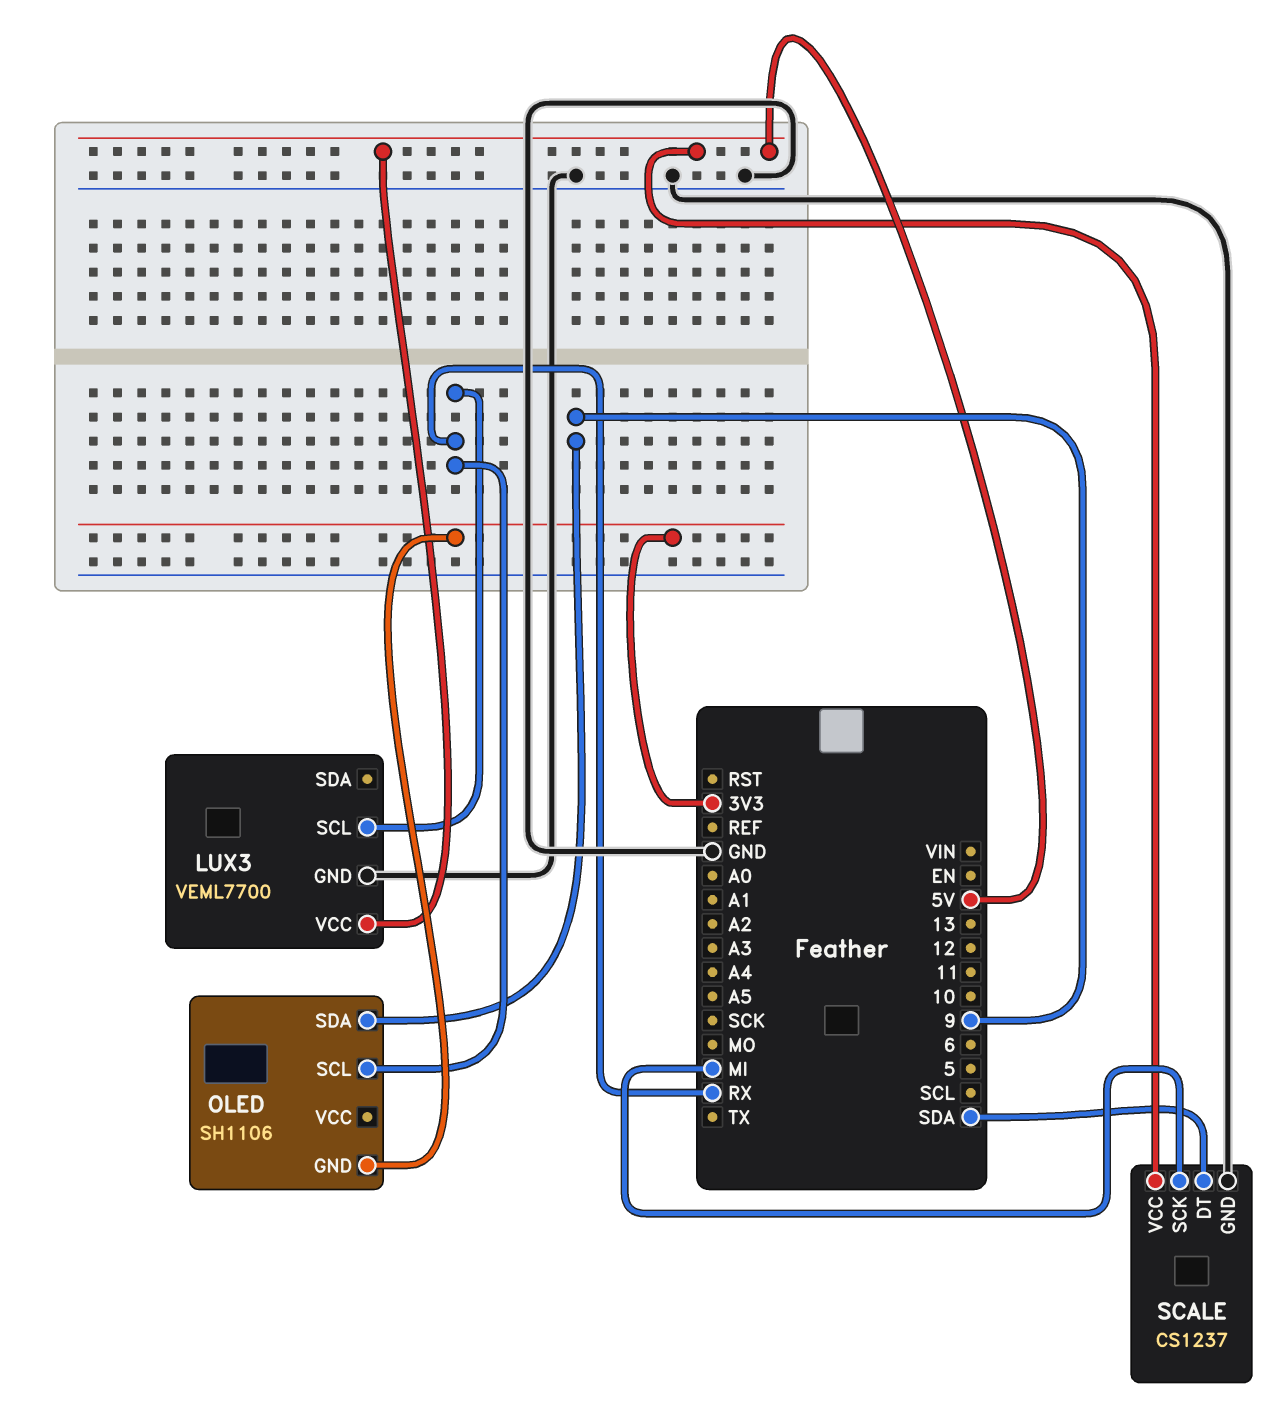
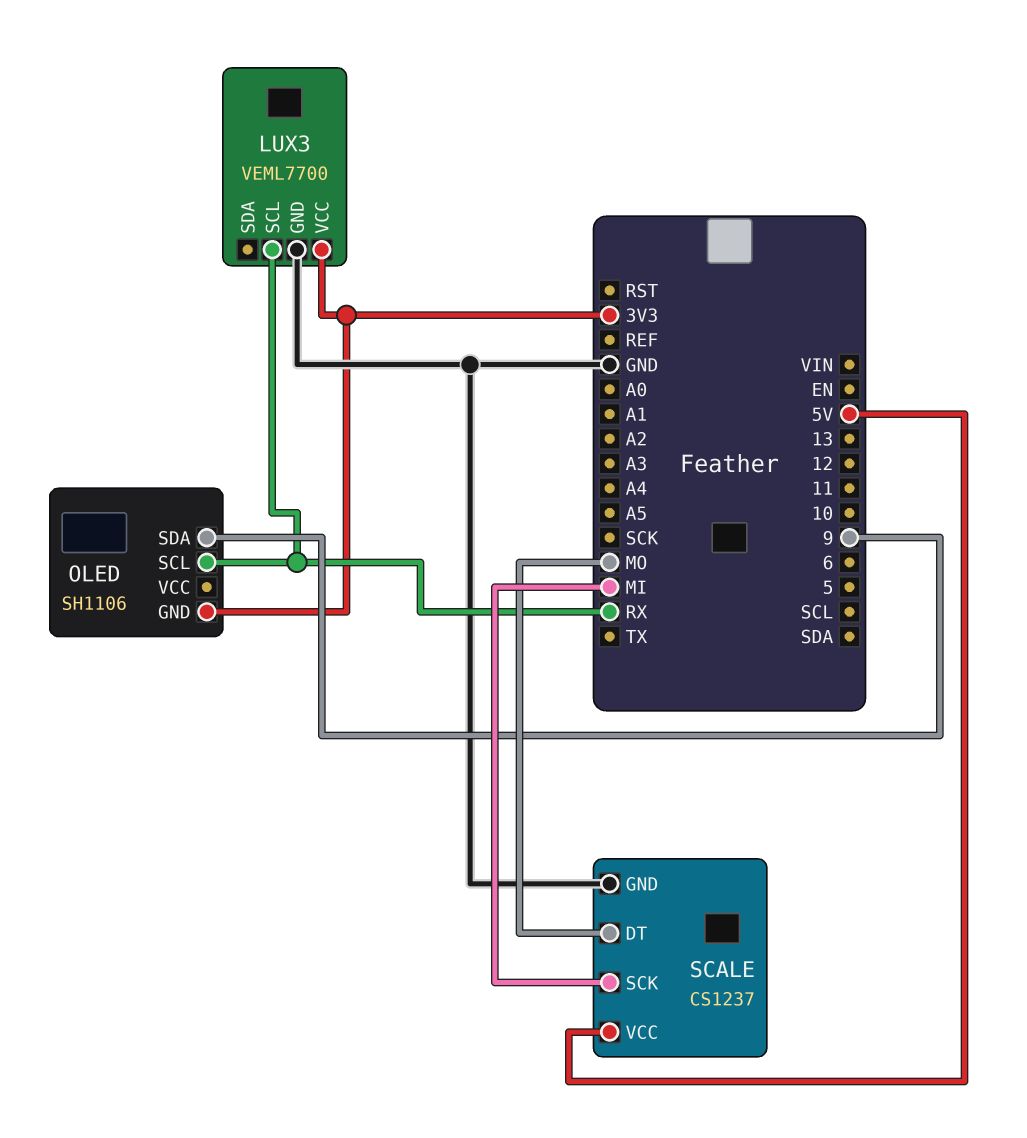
LUX3 pin VCC: 5V -> 3V3
SCALE pin DT: SDA -> MO

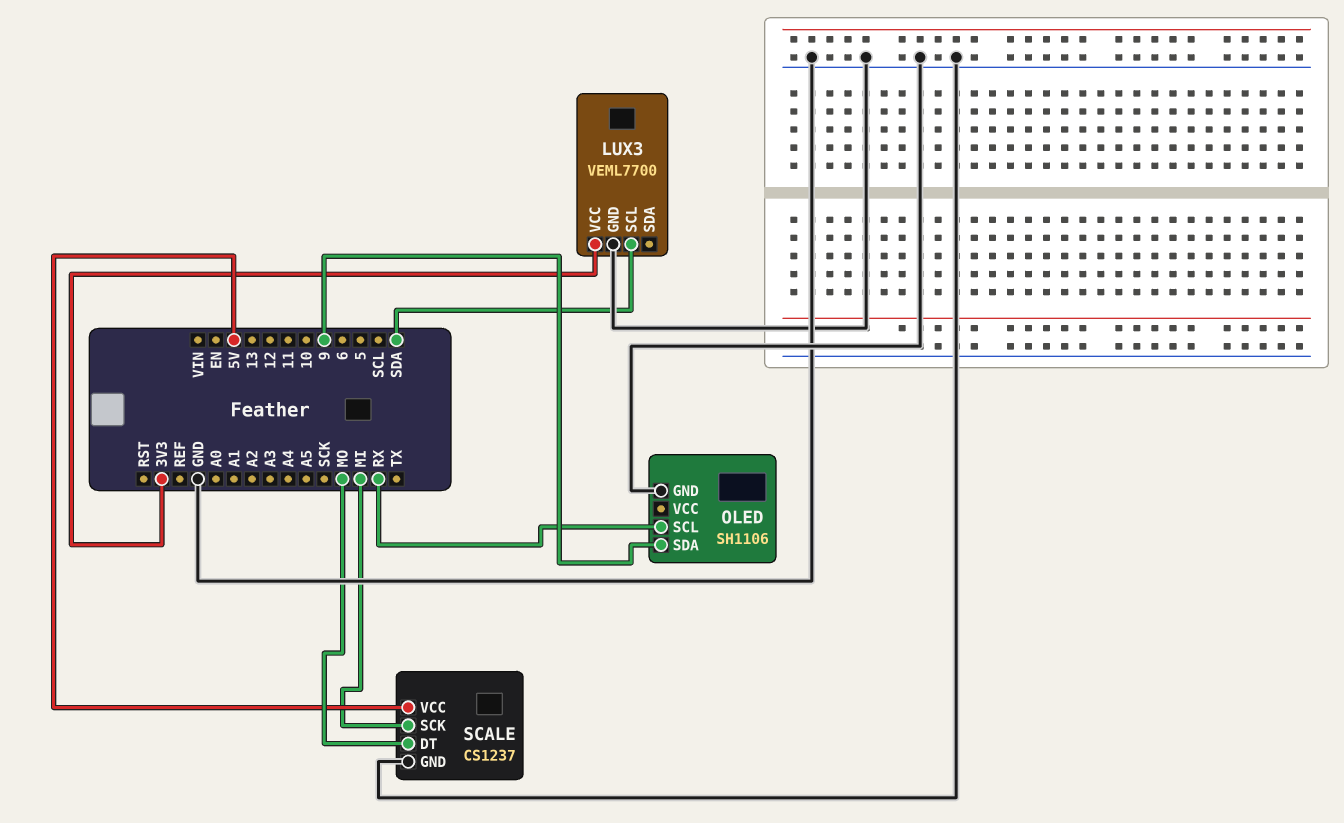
LUX3 pin SCL: RX -> SDA
OLED pin GND: 3V3 -> GND

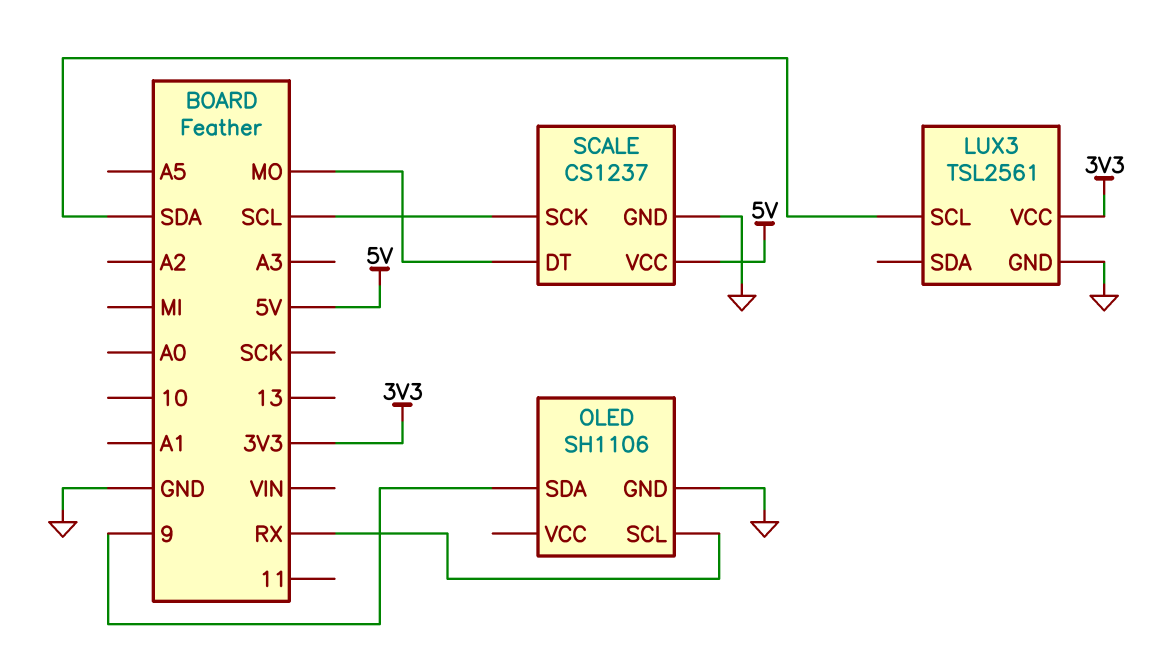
LUX3: VEML7700 -> TSL2561
SCALE pin SCK: MI -> SCL

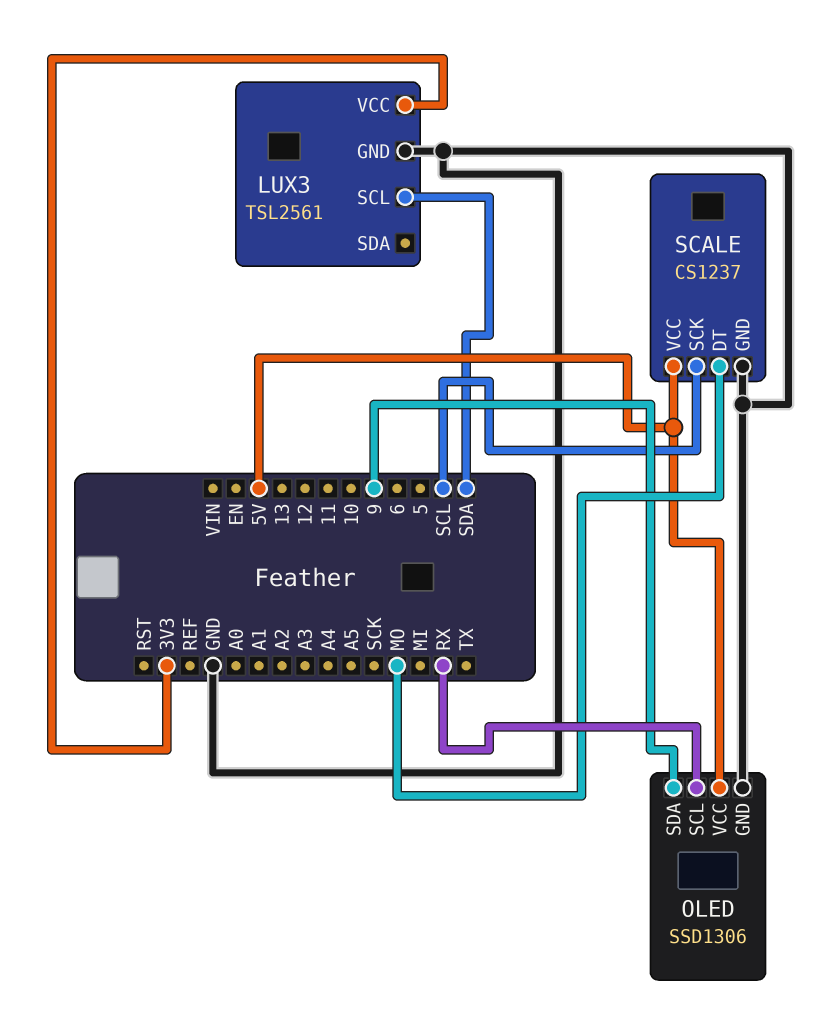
OLED: SH1106 -> SSD1306
OLED pin VCC: none -> 5V

